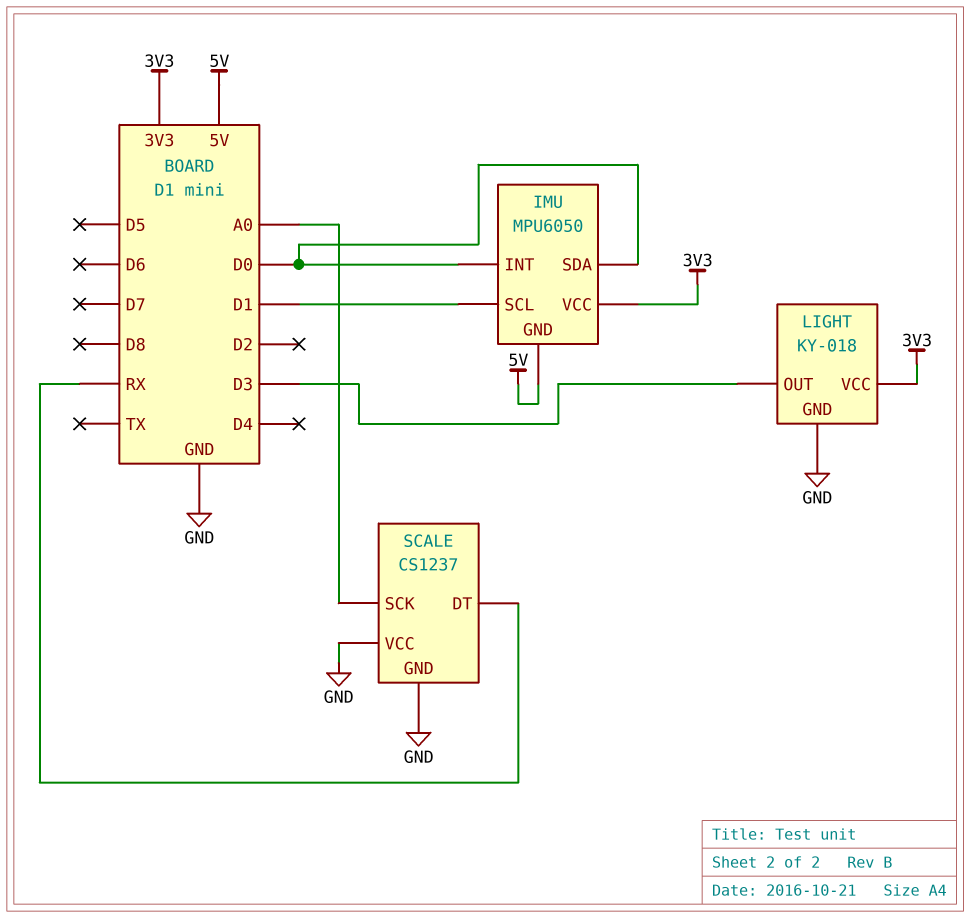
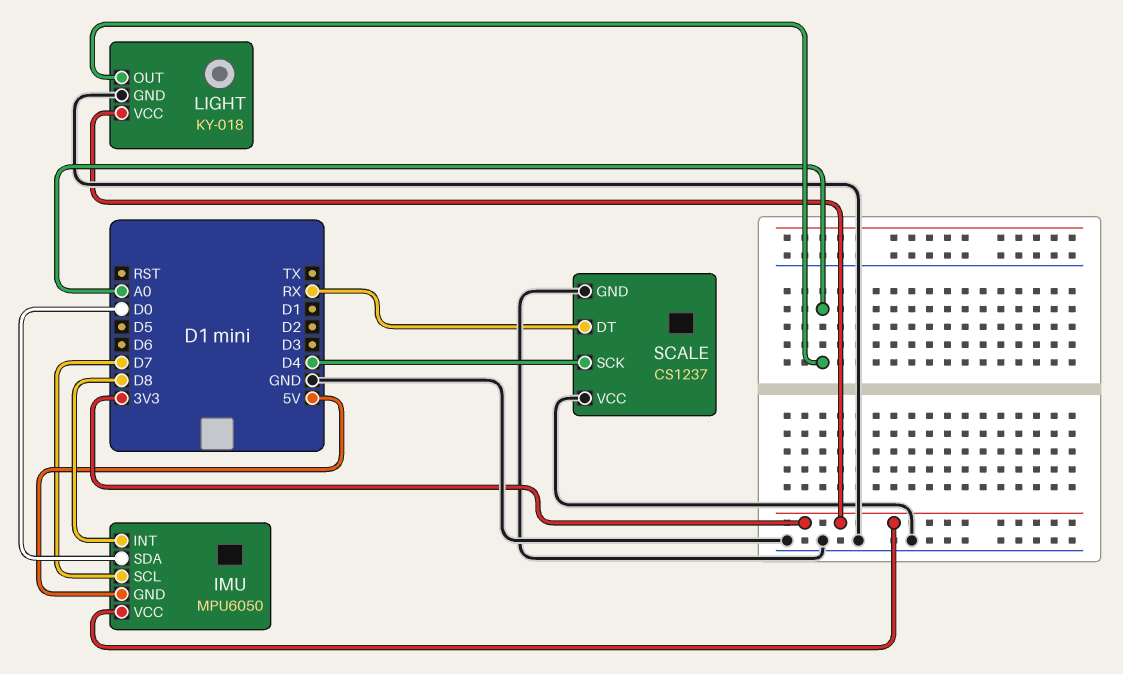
IMU pin INT: D0 -> D8
IMU pin SCL: D1 -> D7
LIGHT pin OUT: D3 -> A0
SCALE pin SCK: A0 -> D4

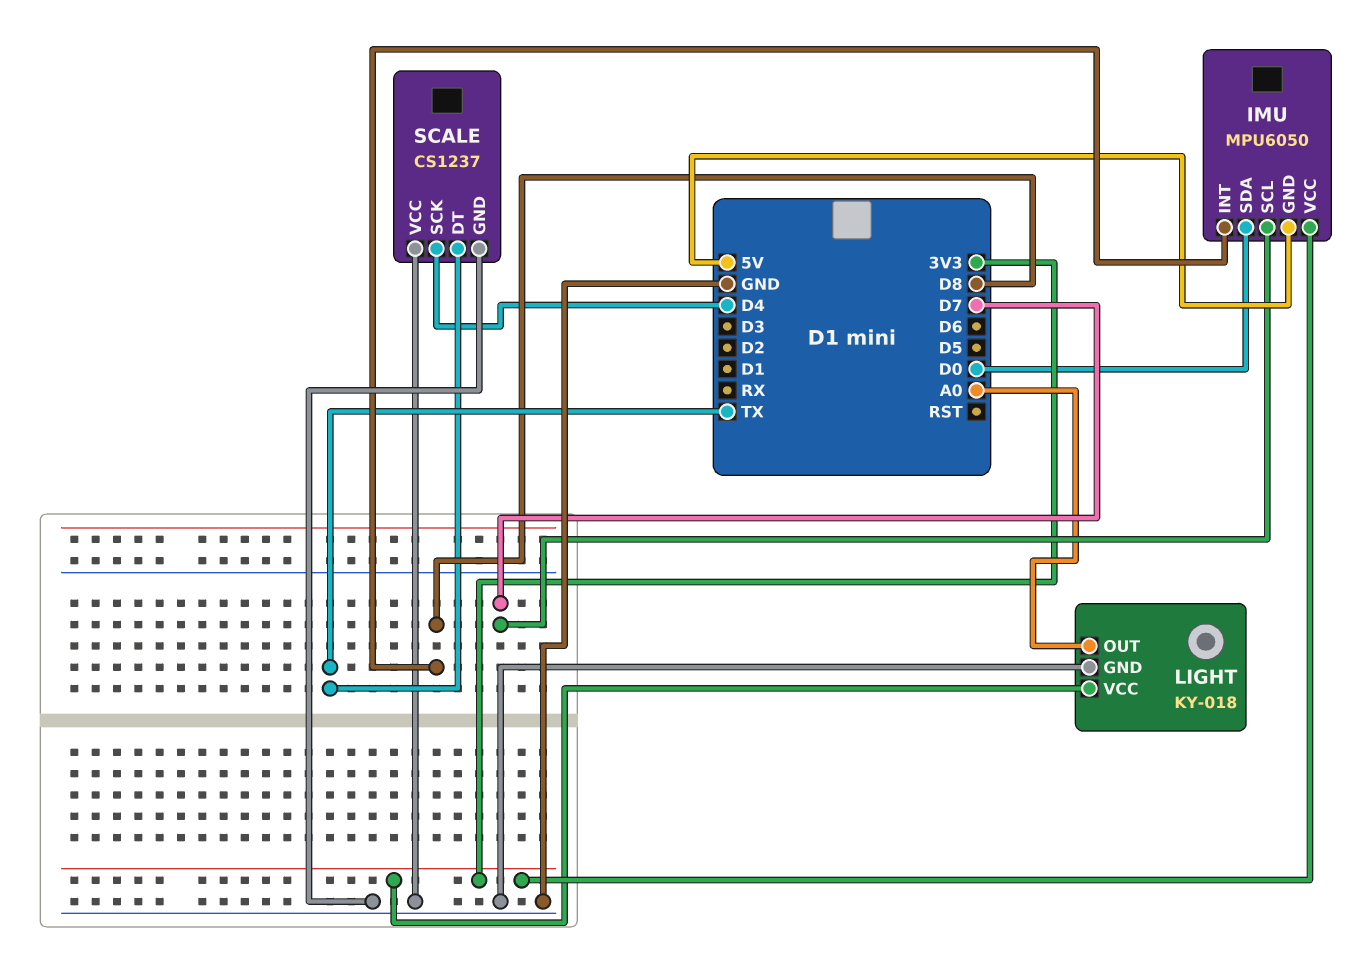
SCALE pin DT: RX -> TX

